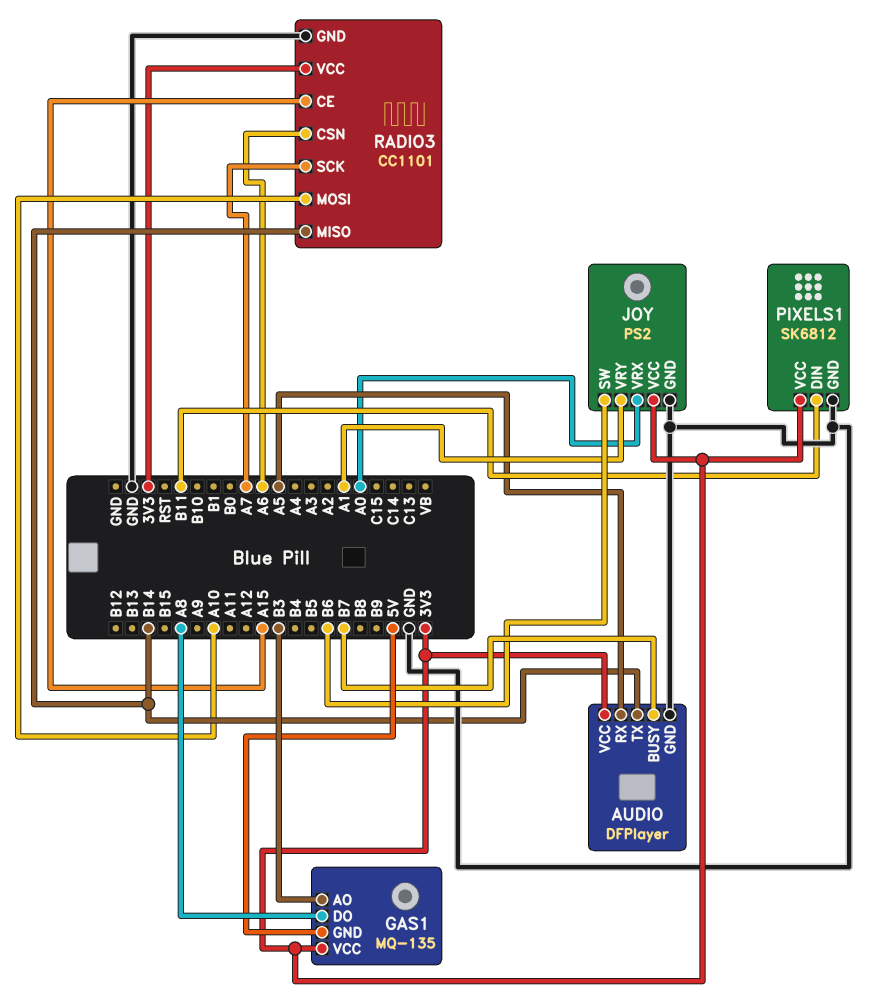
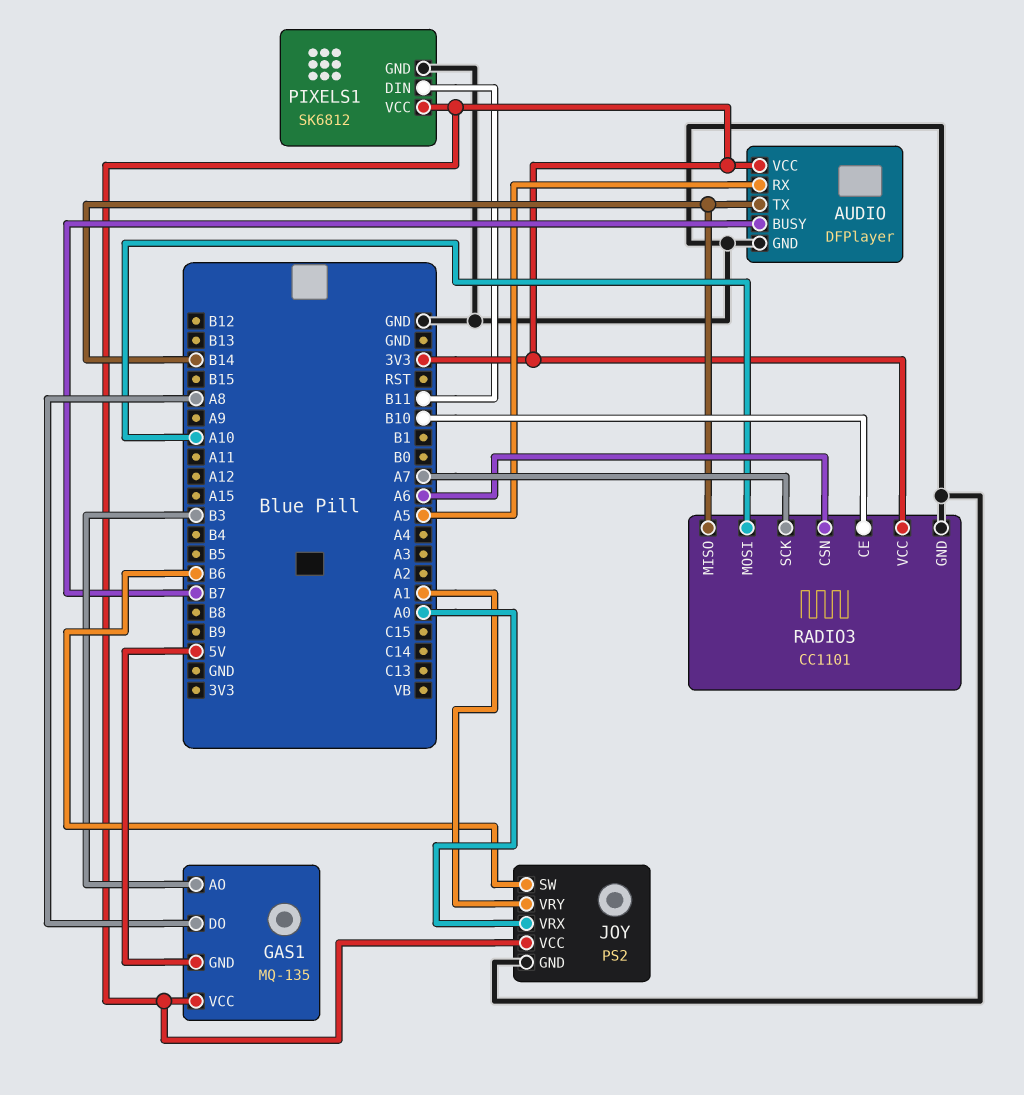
RADIO3 pin CE: A15 -> B10

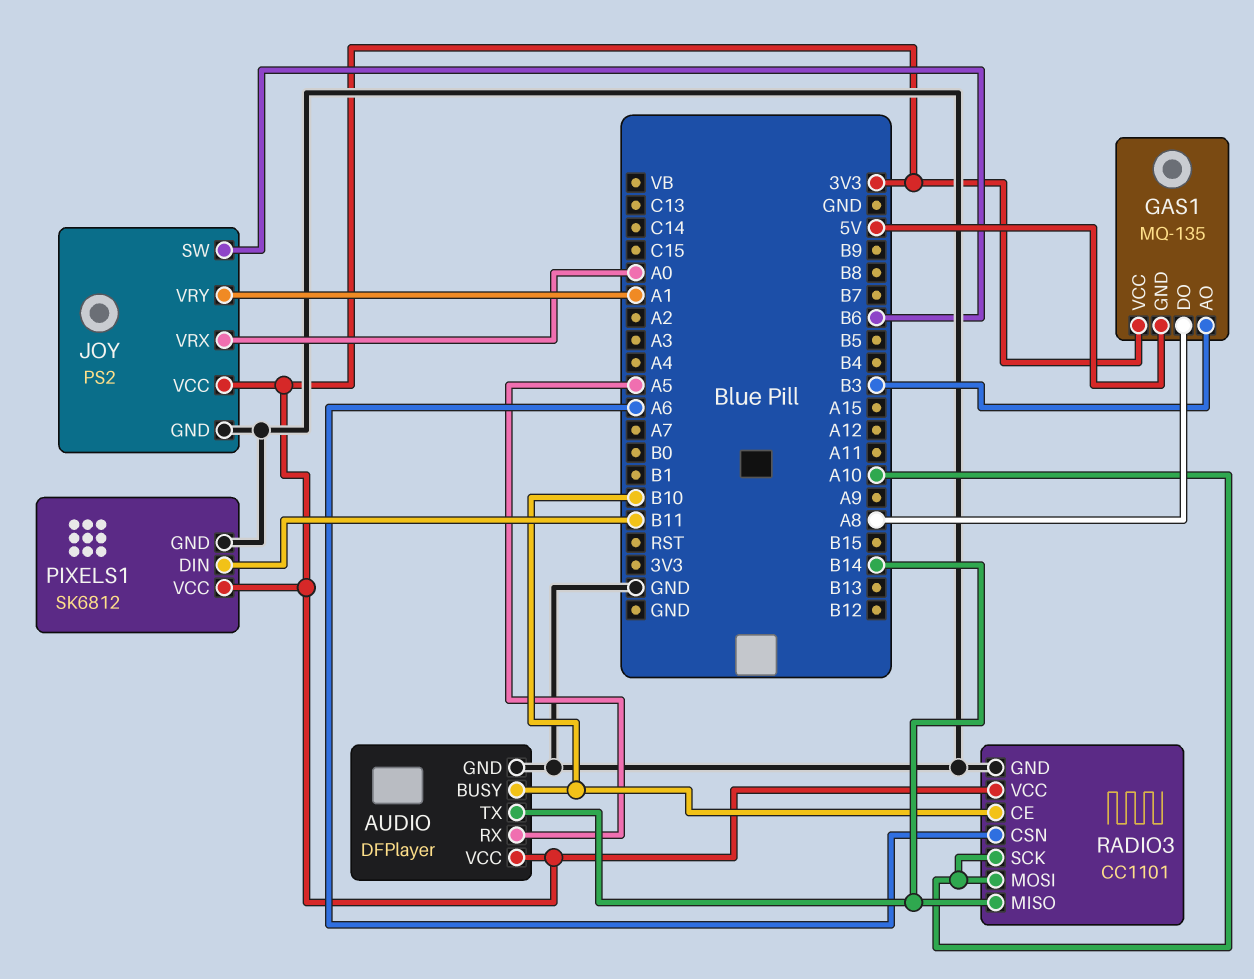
AUDIO pin BUSY: B7 -> B10
RADIO3 pin SCK: A7 -> A10

